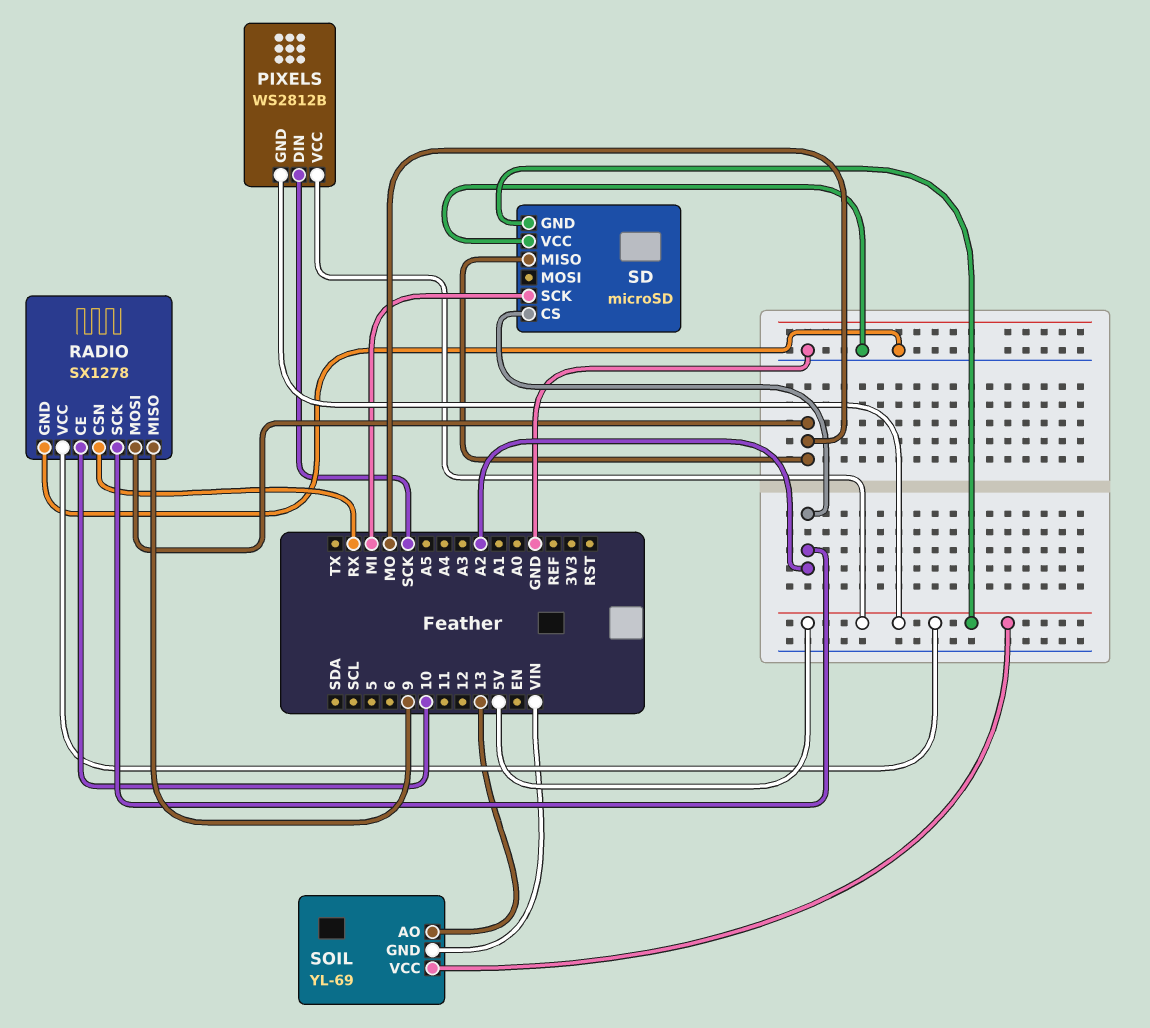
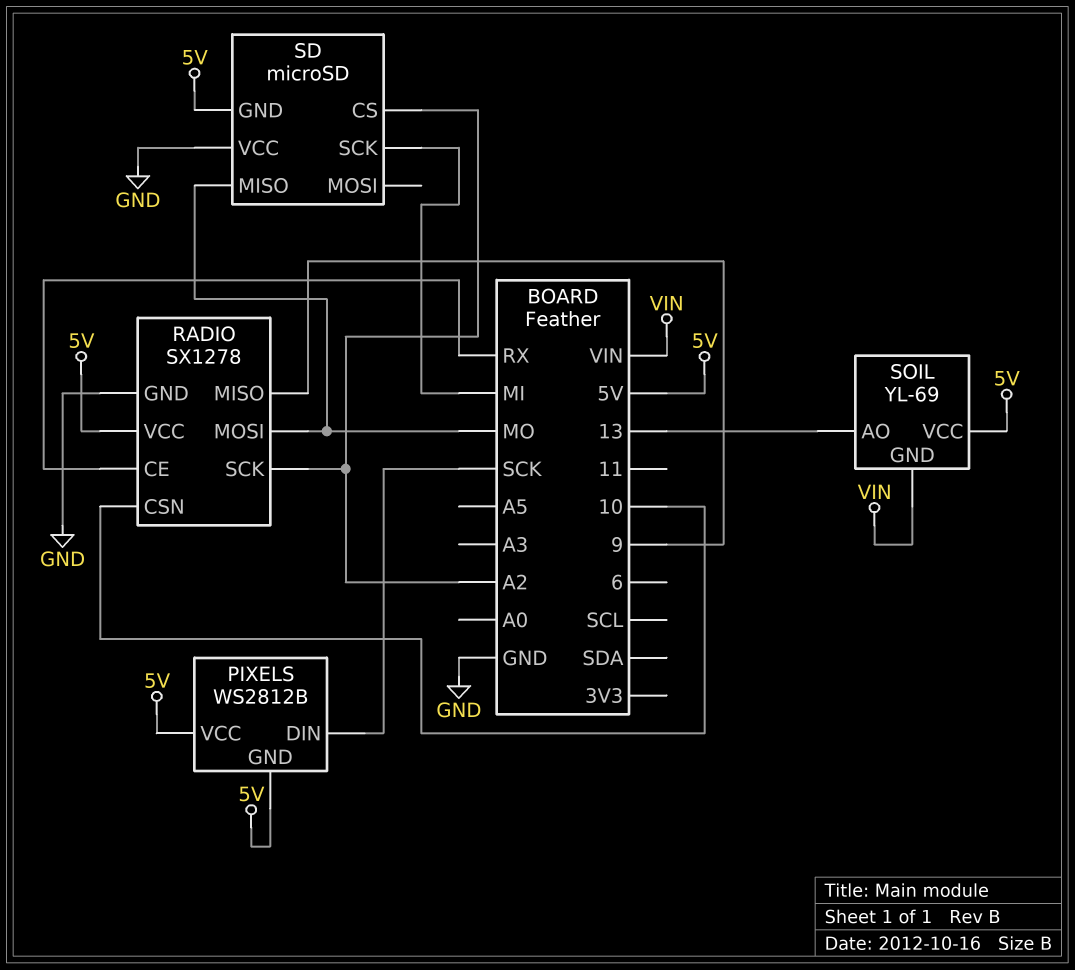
RADIO pin CE: 10 -> RX
RADIO pin CSN: RX -> 10

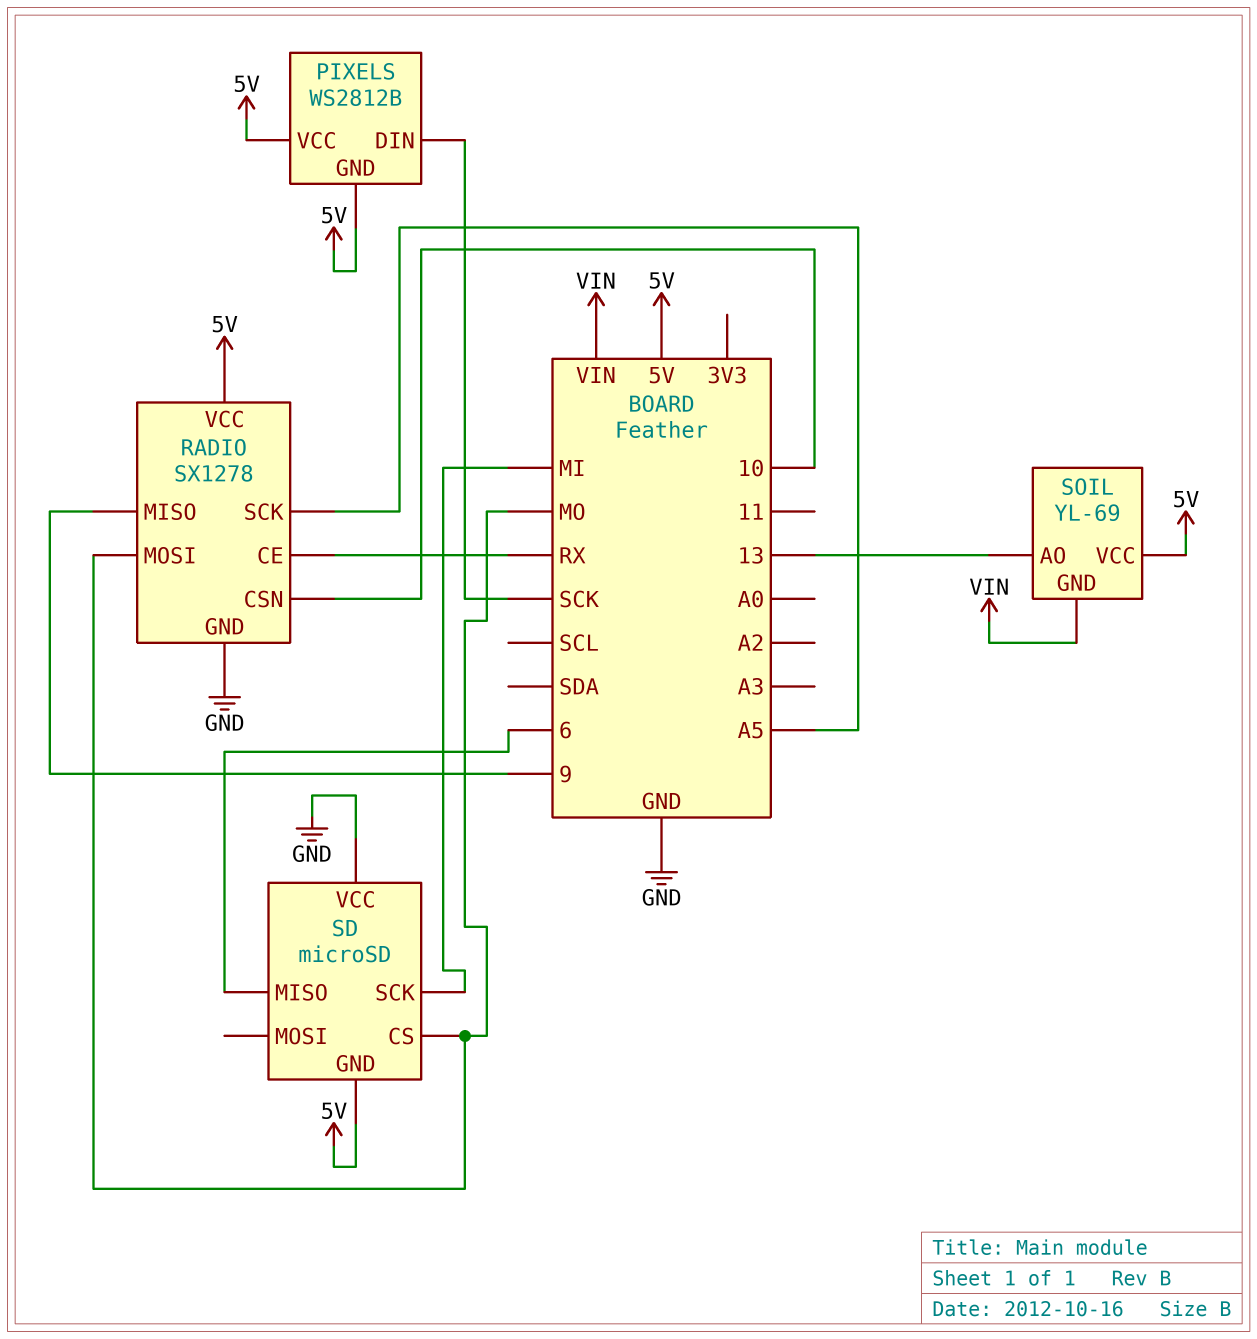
RADIO pin SCK: A2 -> A5
SD pin CS: A2 -> MO
SD pin MISO: MO -> 6

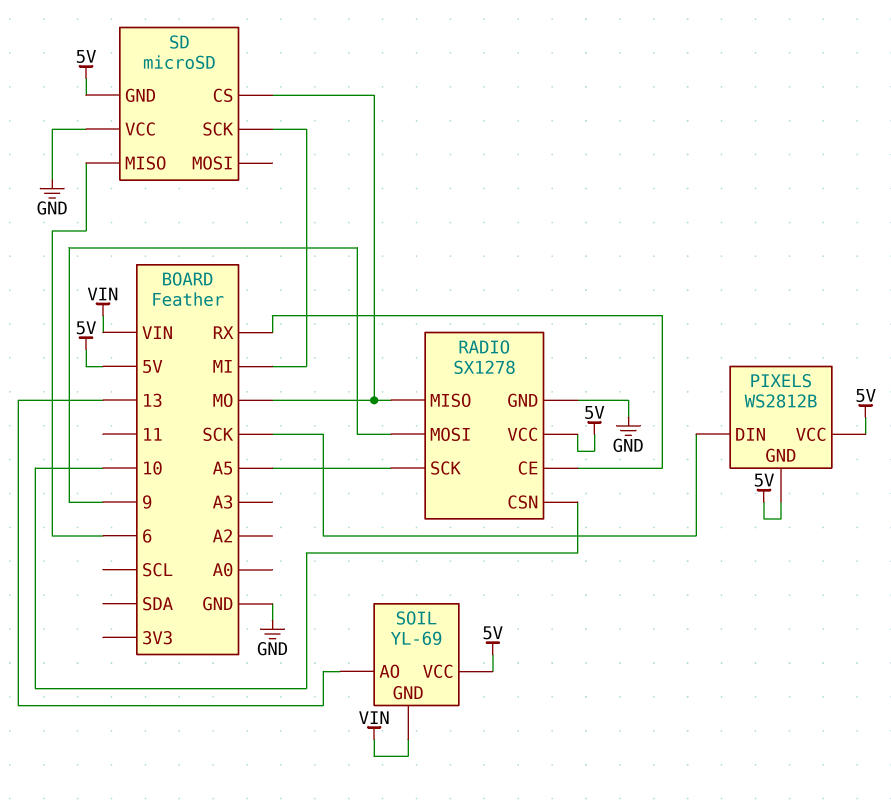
RADIO pin MISO: 9 -> MO
RADIO pin MOSI: MO -> 9

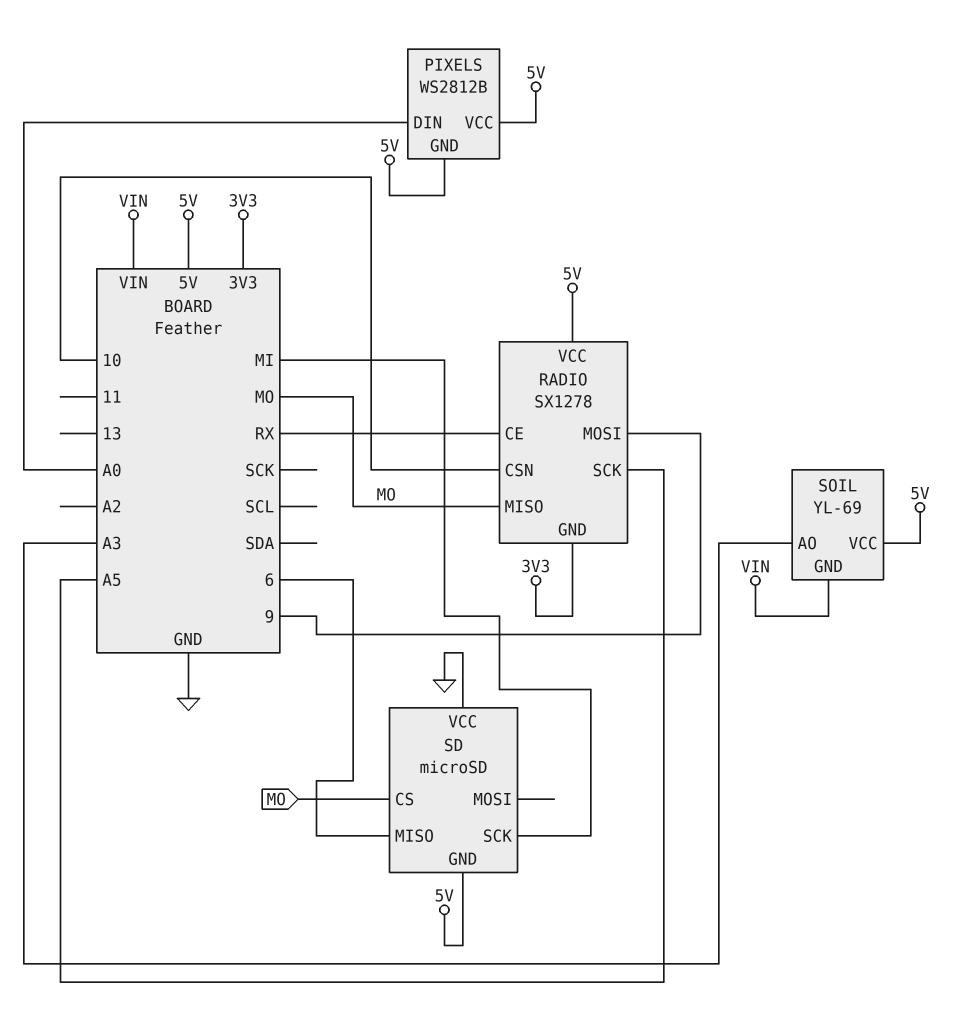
PIXELS pin DIN: SCK -> A0
RADIO pin GND: GND -> 3V3
SOIL pin AO: 13 -> A3

